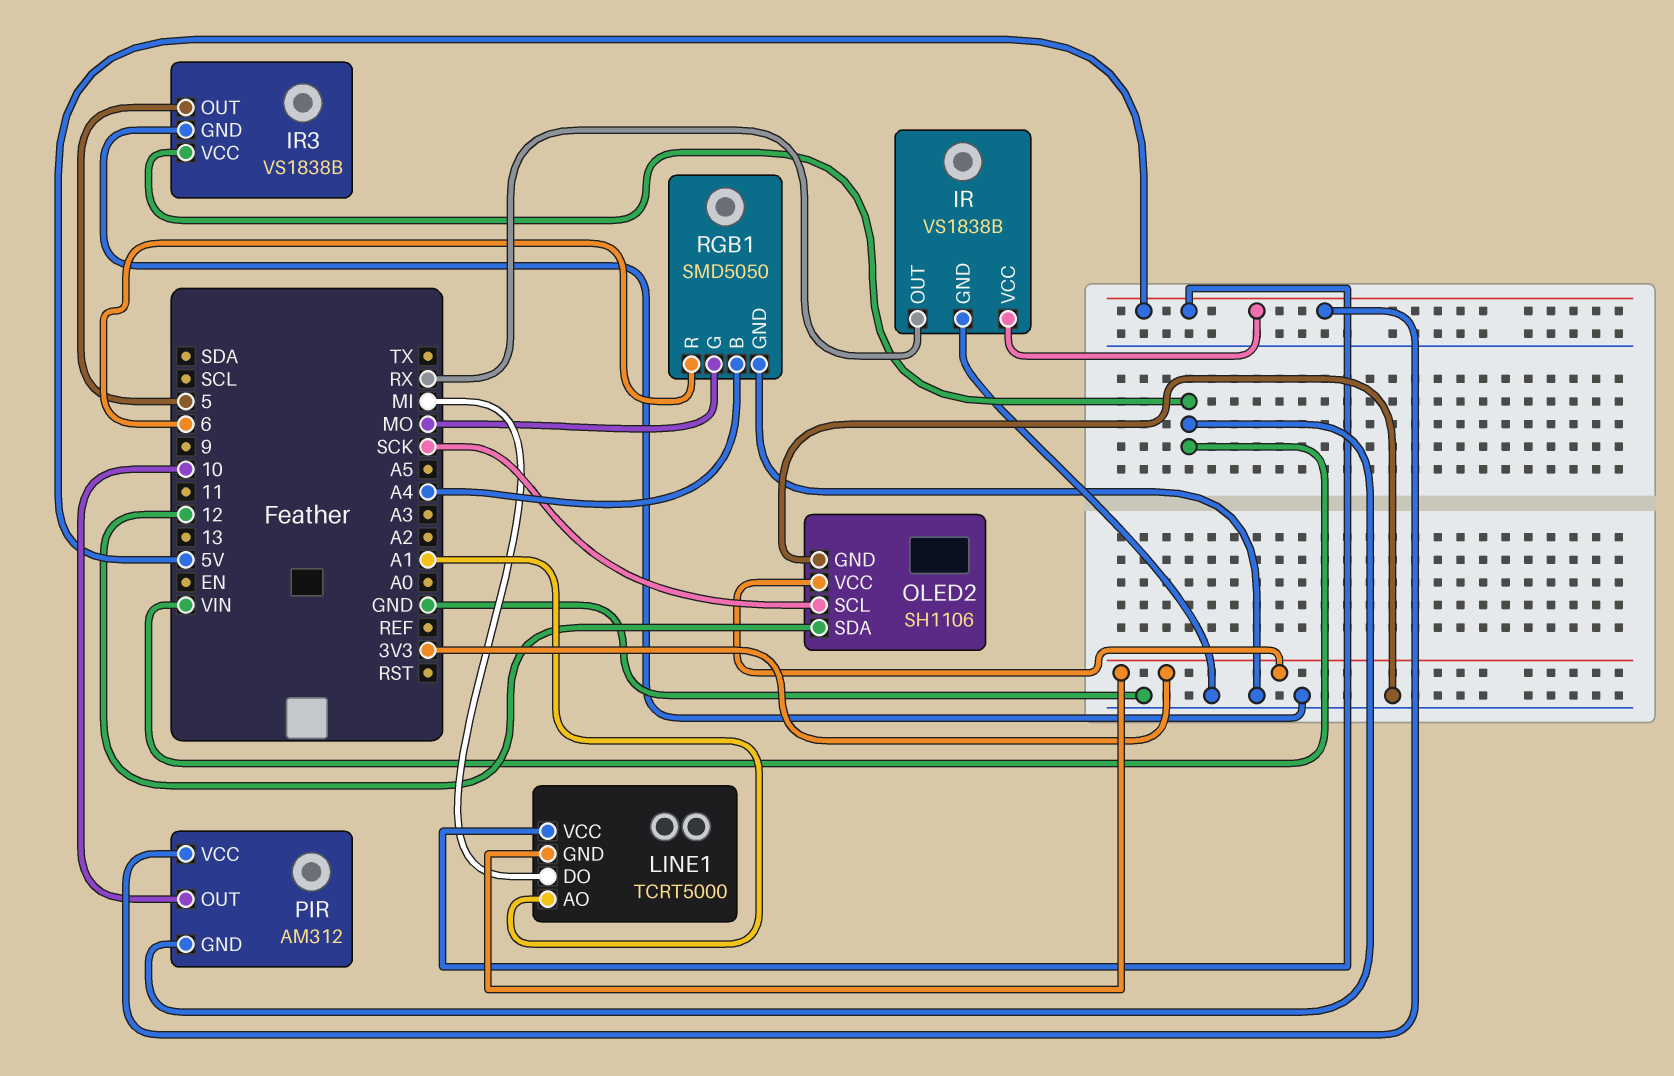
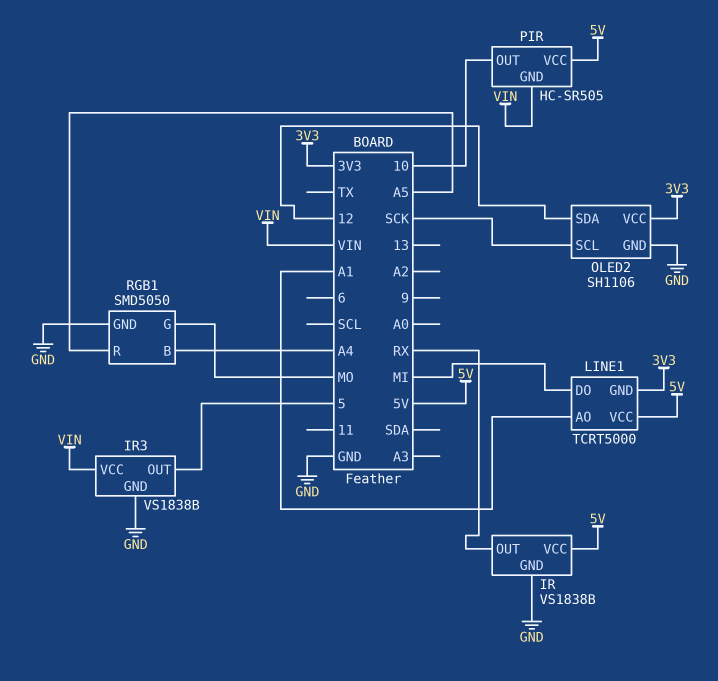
PIR: AM312 -> HC-SR505
RGB1 pin R: 6 -> A5

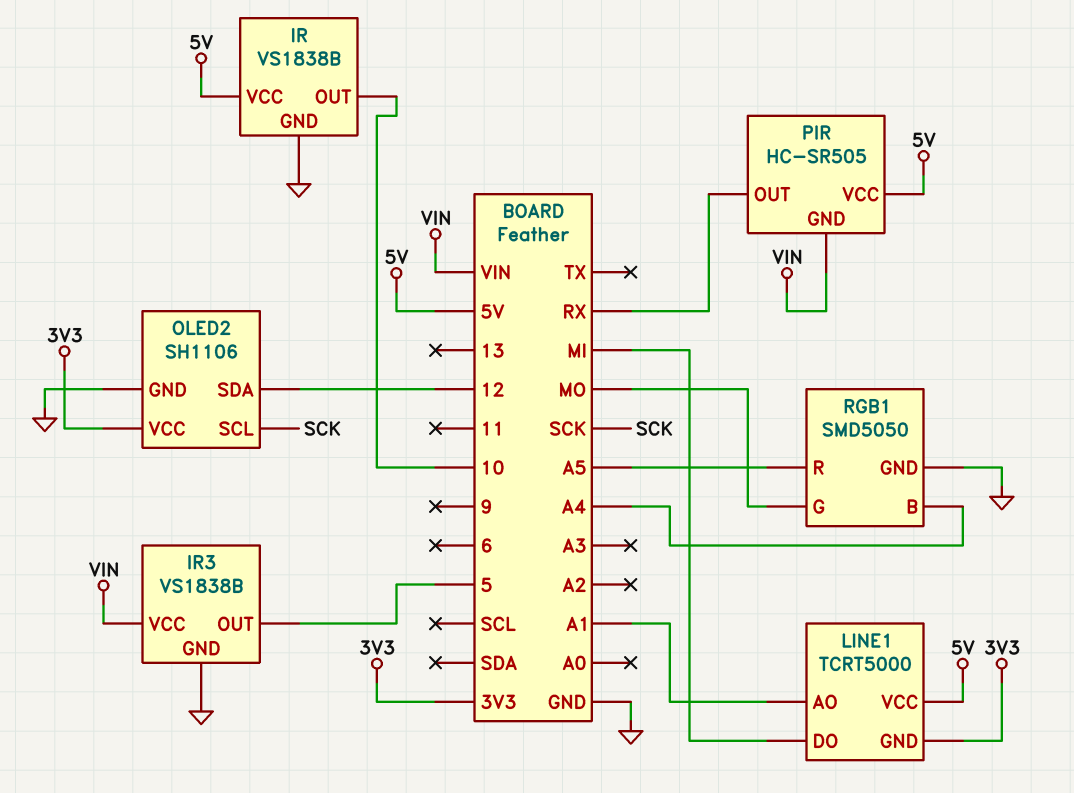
IR pin OUT: RX -> 10
PIR pin OUT: 10 -> RX

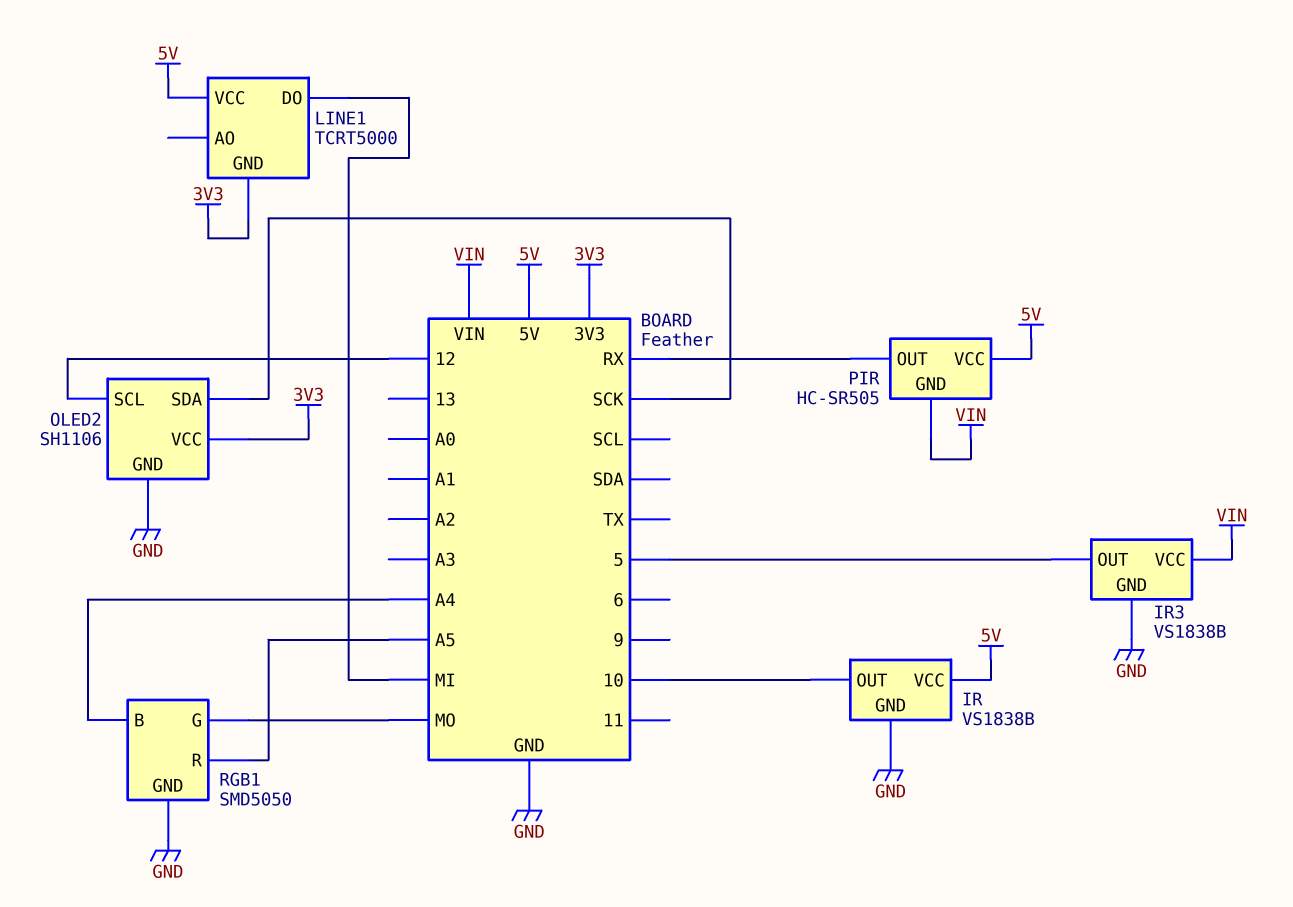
LINE1 pin AO: A1 -> none
OLED2 pin SCL: SCK -> 12
OLED2 pin SDA: 12 -> SCK

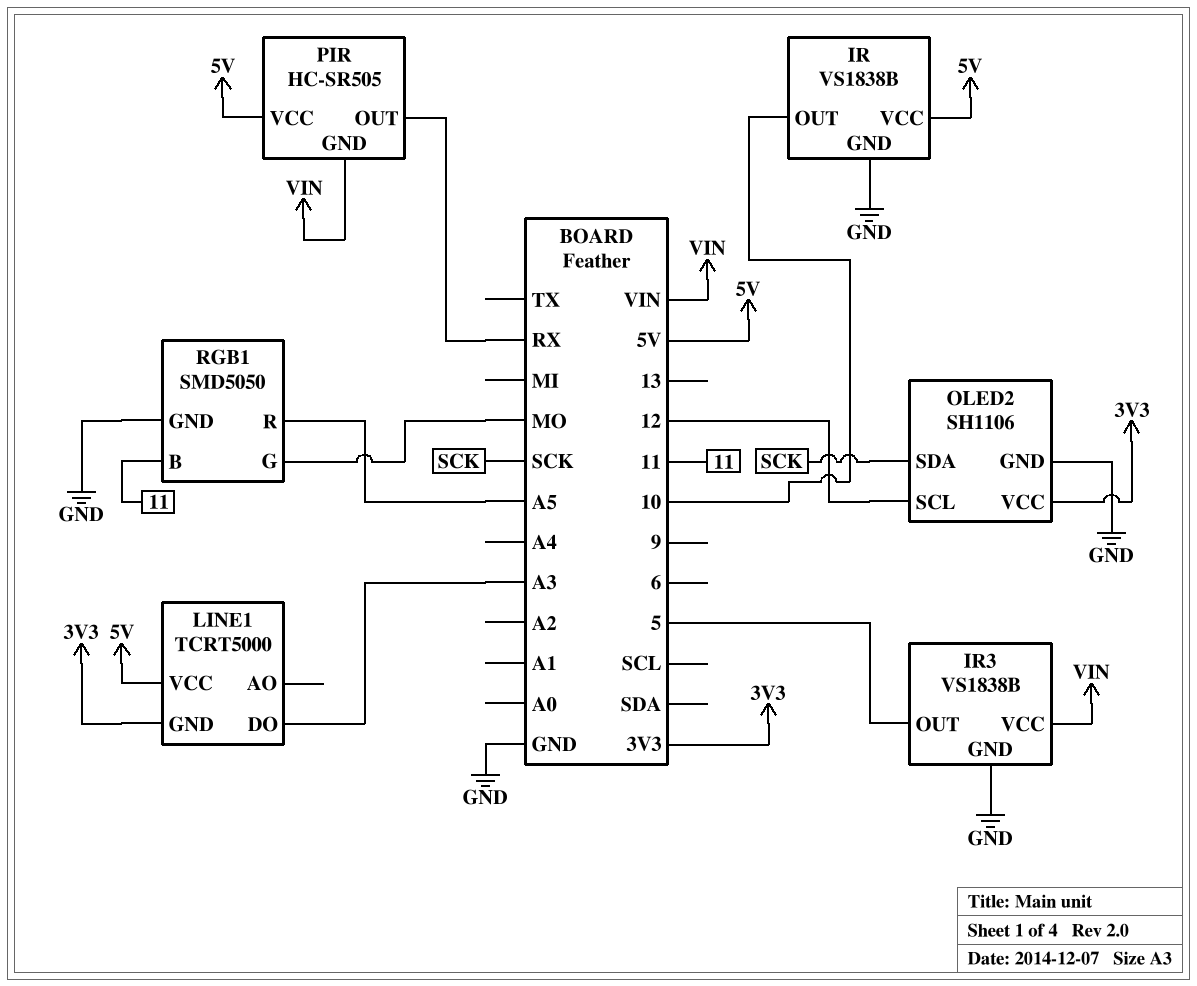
LINE1 pin DO: MI -> A3
RGB1 pin B: A4 -> 11

